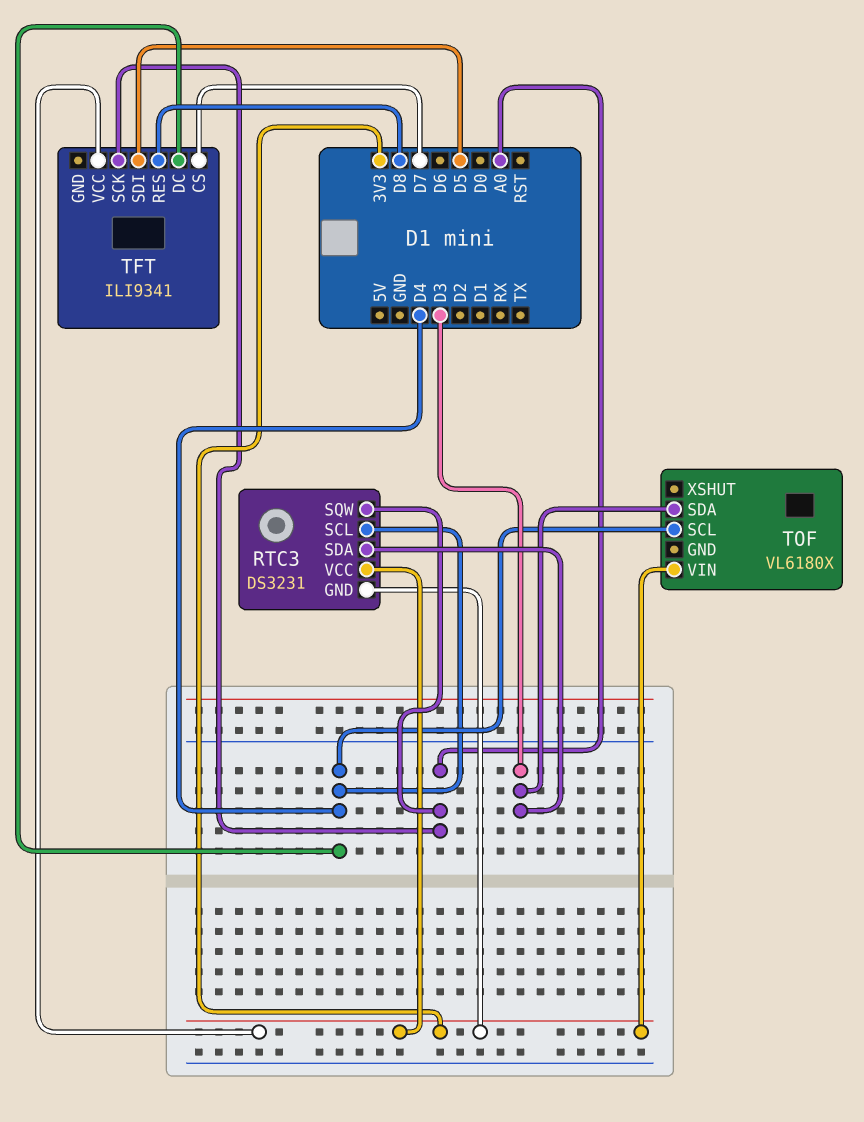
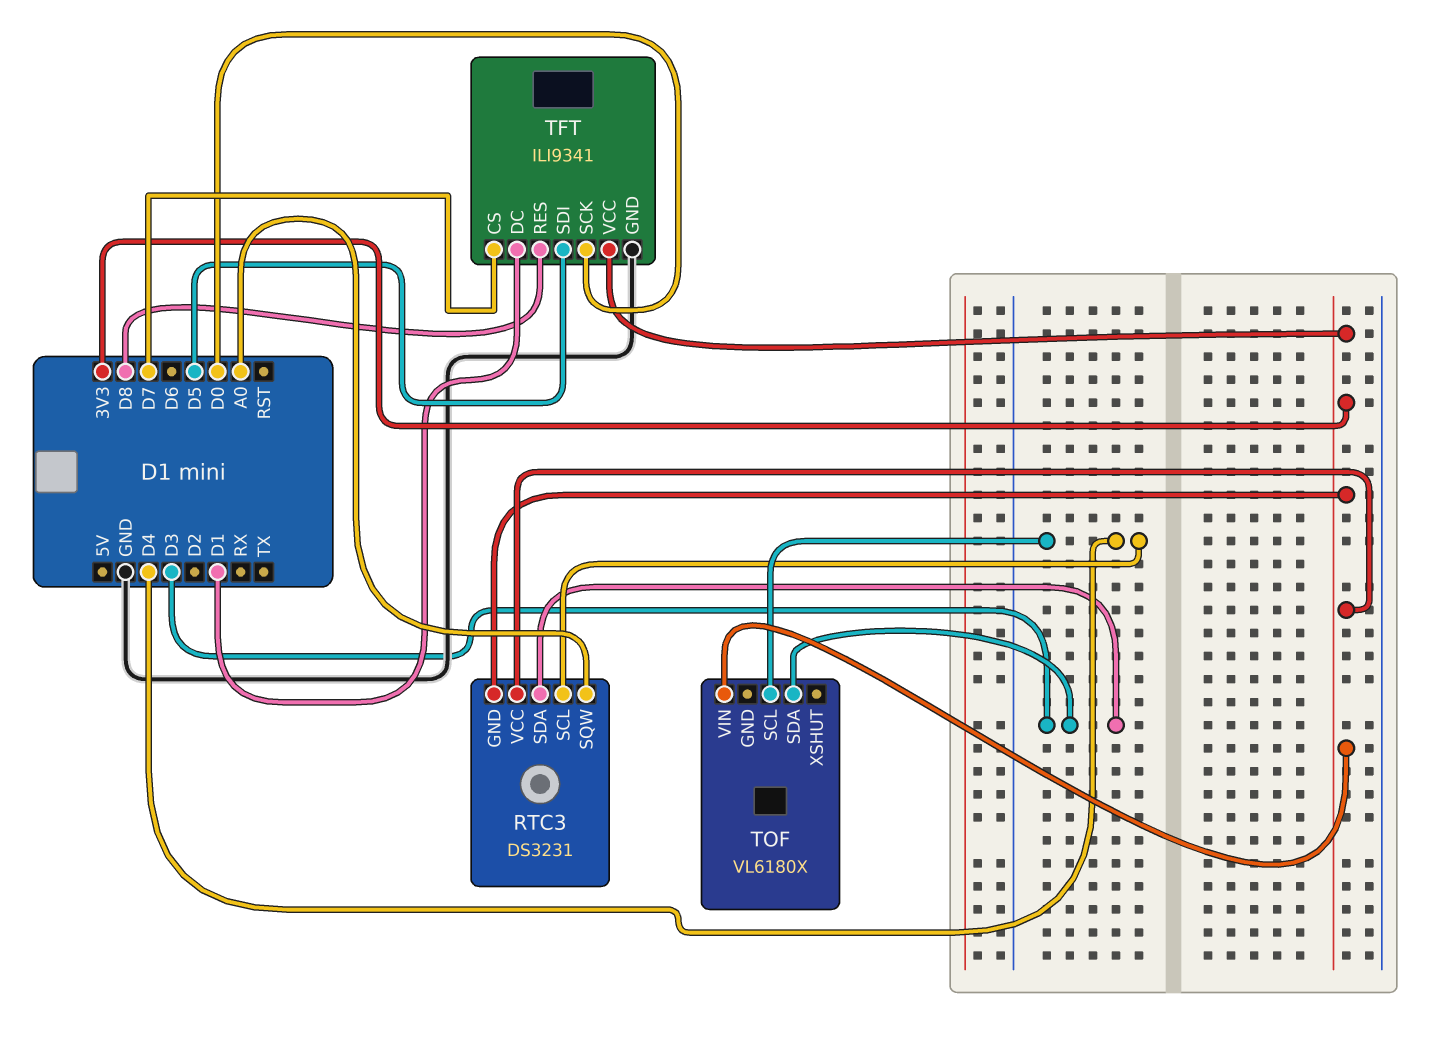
TFT pin DC: D4 -> D1
TFT pin GND: none -> GND
TFT pin SCK: A0 -> D0

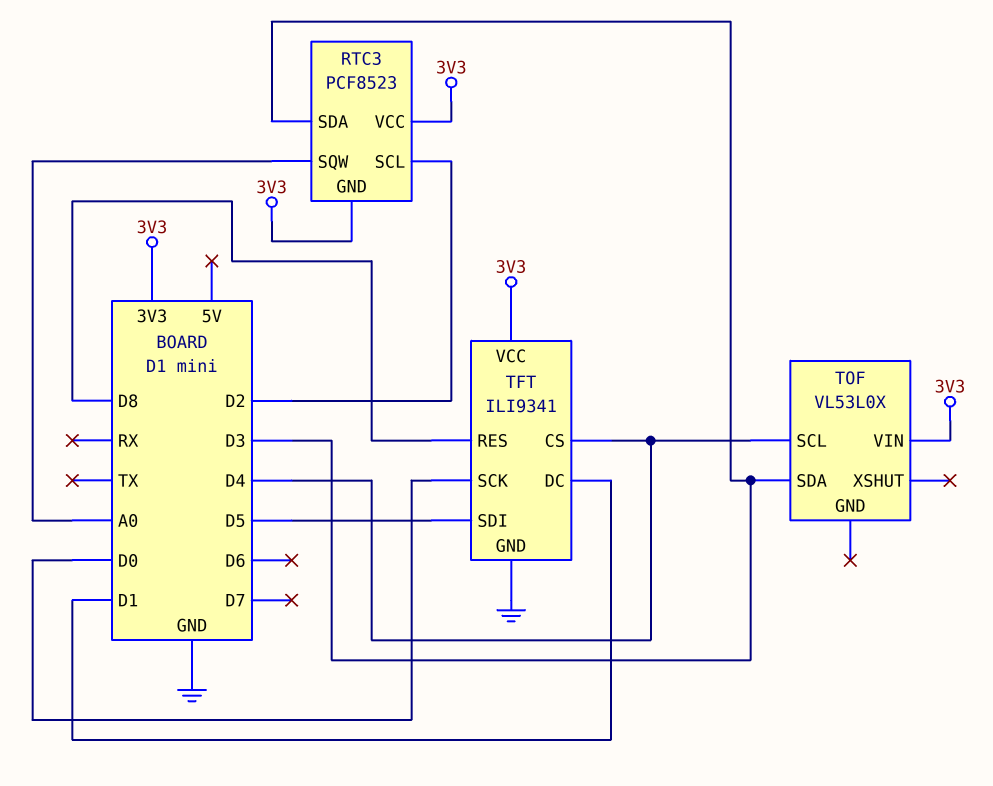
RTC3: DS3231 -> PCF8523
RTC3 pin SCL: D4 -> D2
TFT pin CS: D7 -> D4
TOF: VL6180X -> VL53L0X

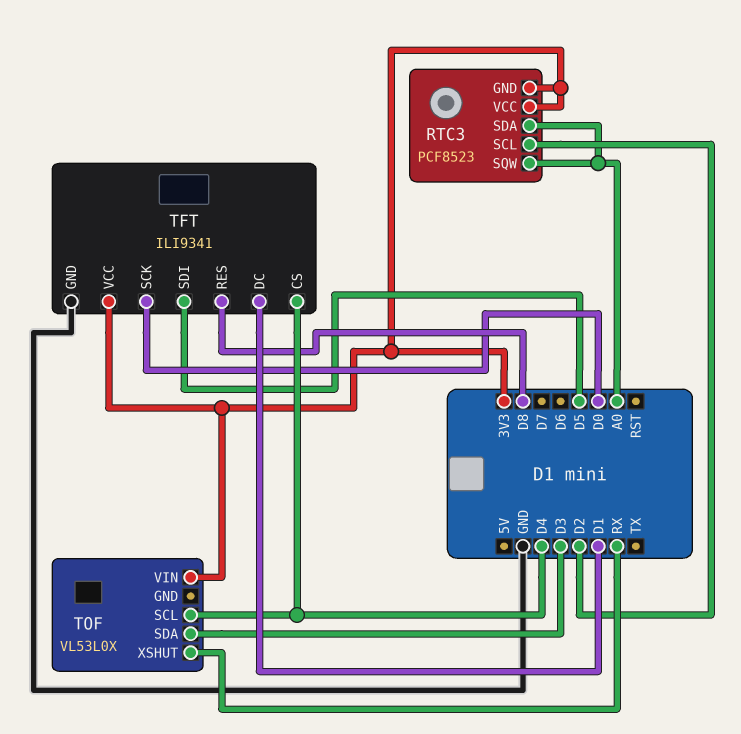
RTC3 pin SDA: D3 -> A0
TOF pin XSHUT: none -> RX

